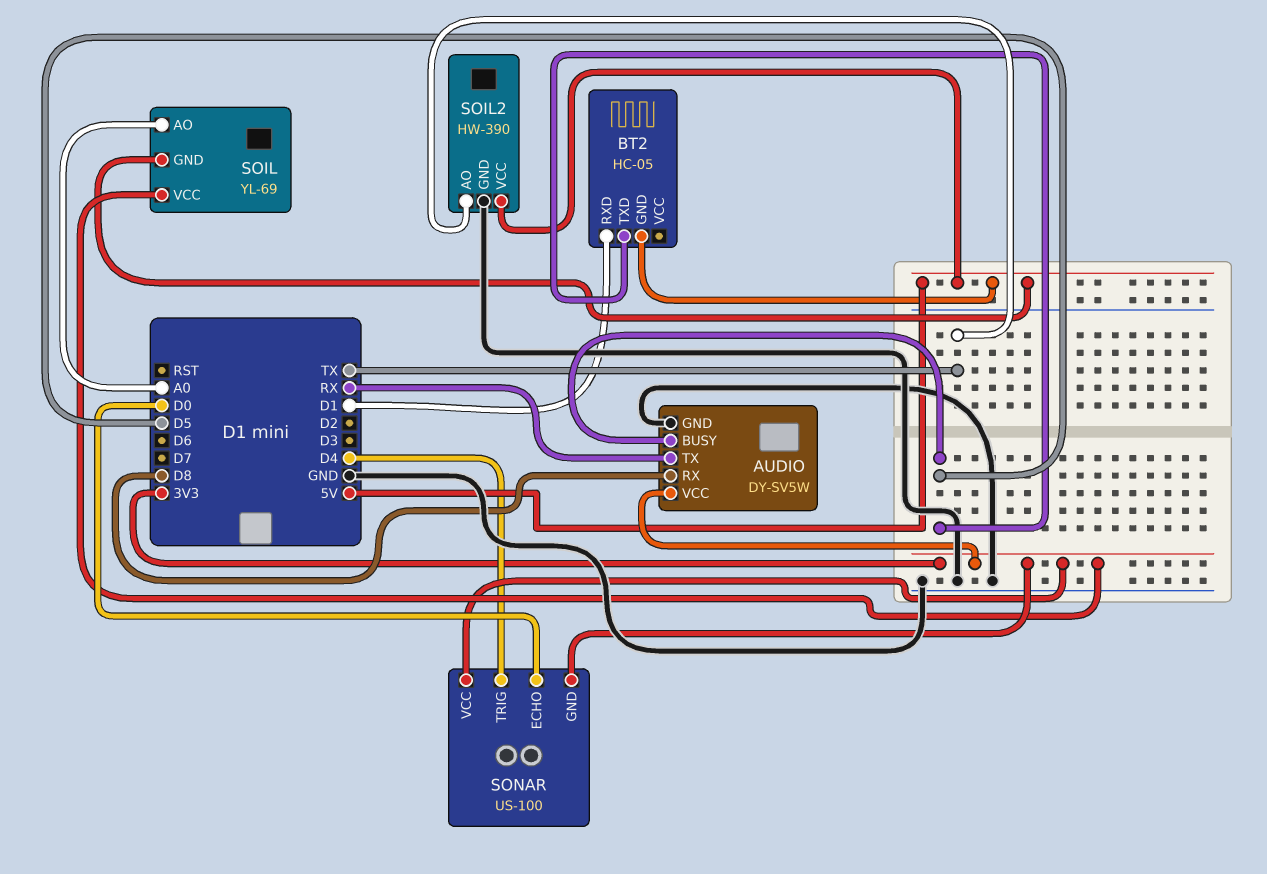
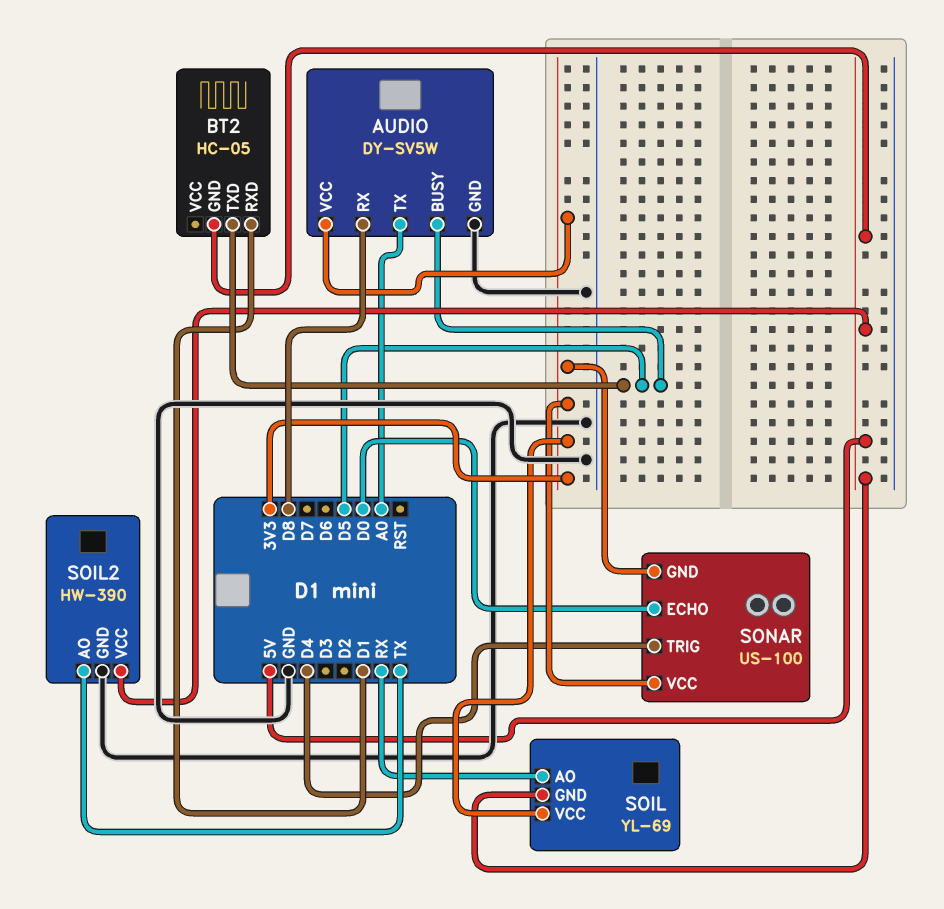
AUDIO pin TX: RX -> A0
SOIL pin AO: A0 -> RX

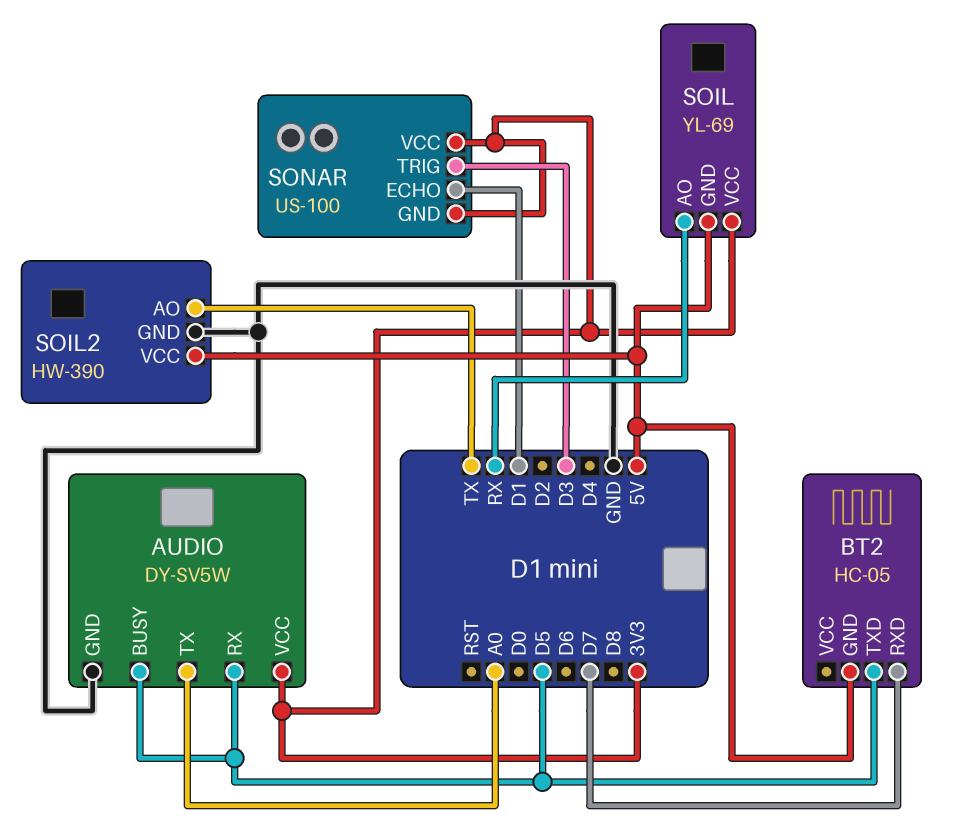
AUDIO pin RX: D8 -> D5
BT2 pin RXD: D1 -> D7
SONAR pin ECHO: D0 -> D1
SONAR pin TRIG: D4 -> D3

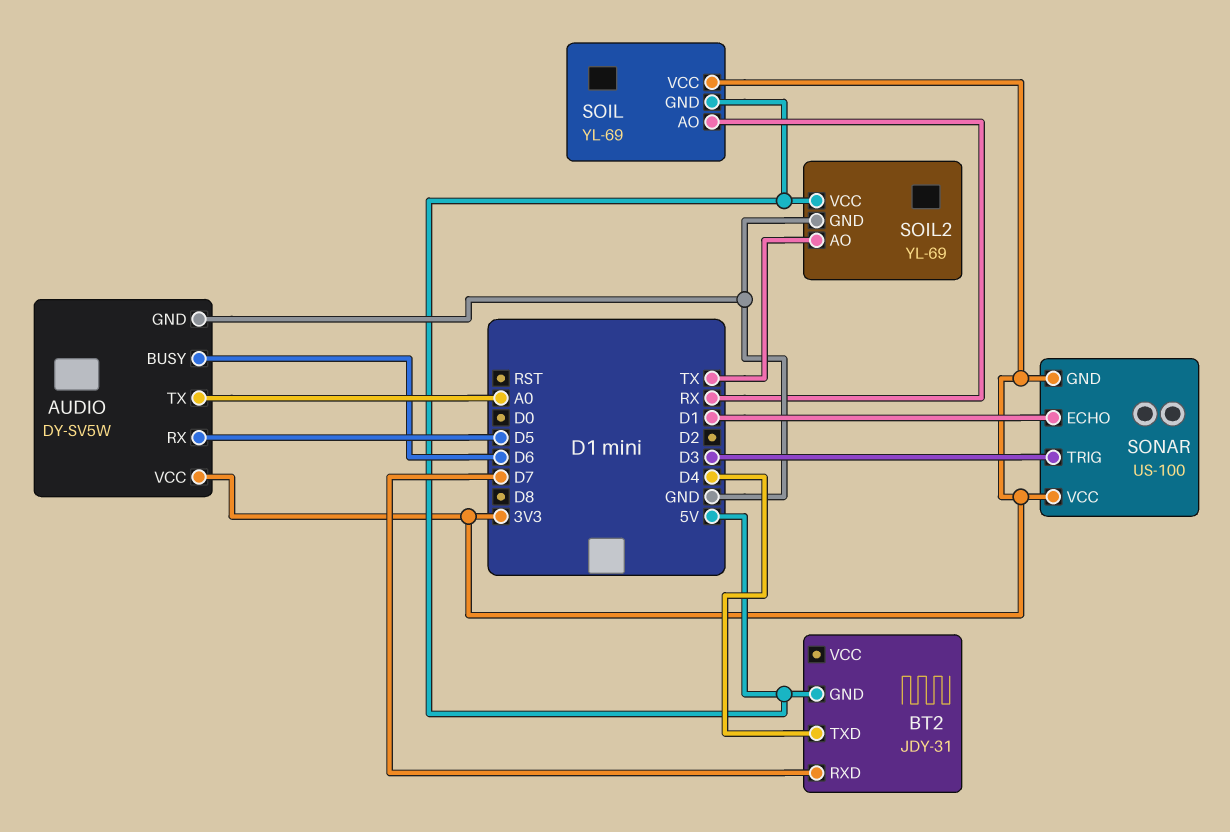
AUDIO pin BUSY: D5 -> D6
BT2: HC-05 -> JDY-31
BT2 pin TXD: D5 -> D4
SOIL2: HW-390 -> YL-69

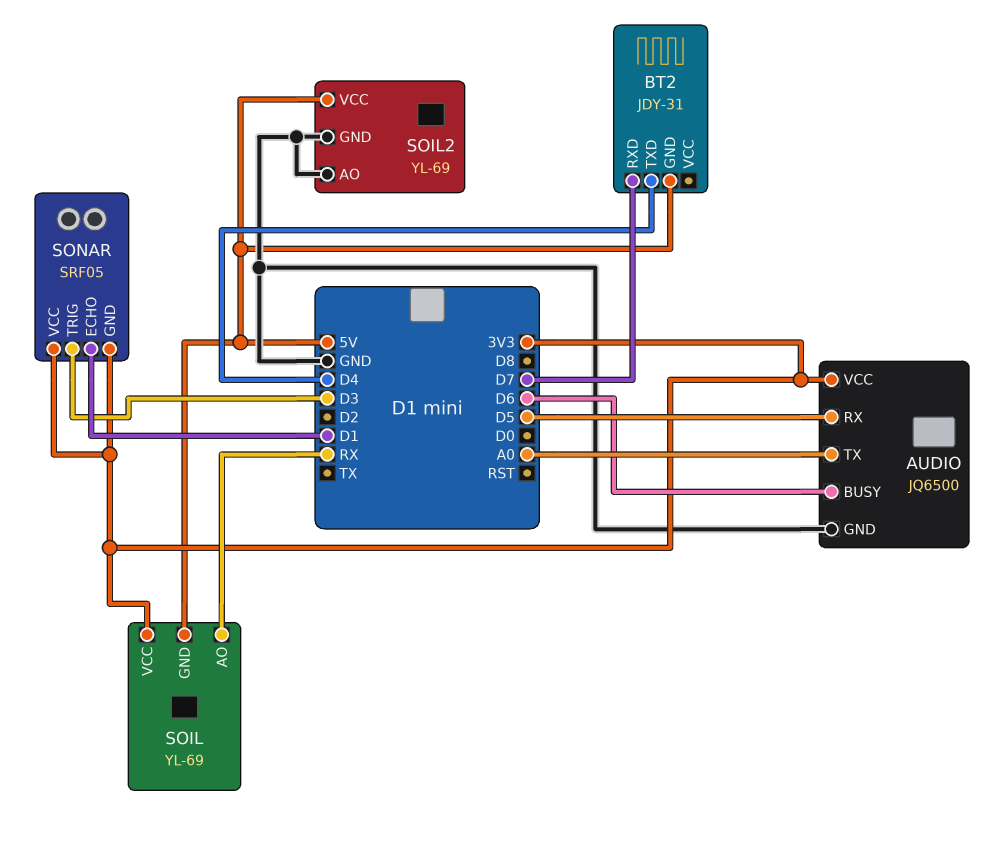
AUDIO: DY-SV5W -> JQ6500
SOIL2 pin AO: TX -> GND
SONAR: US-100 -> SRF05

